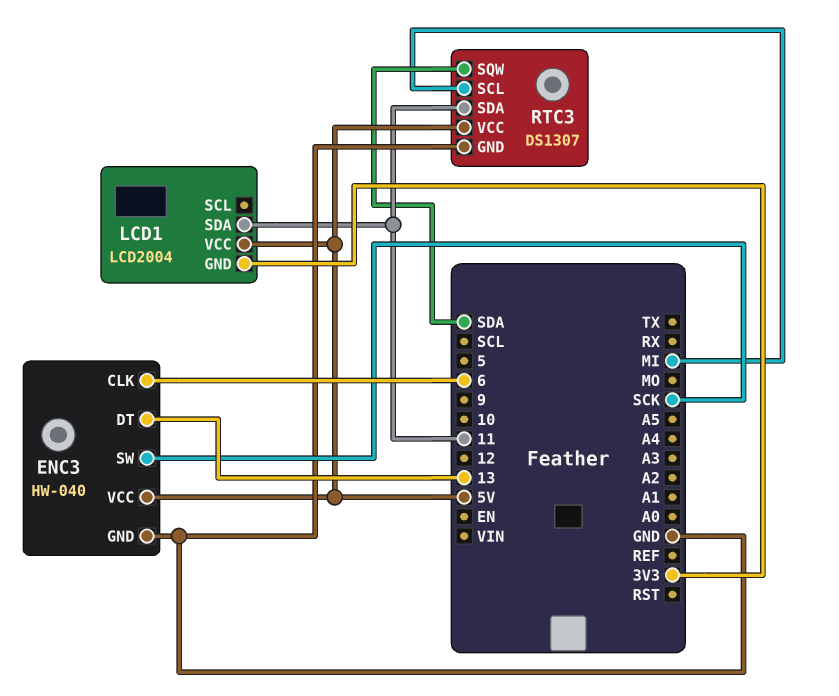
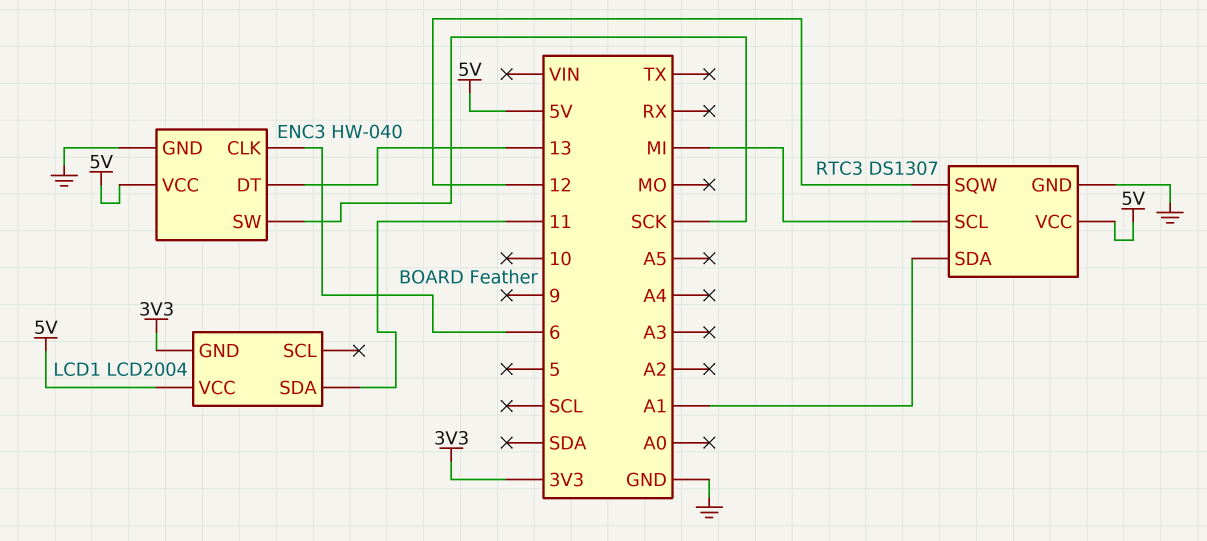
RTC3 pin SDA: 11 -> A1
RTC3 pin SQW: SDA -> 12

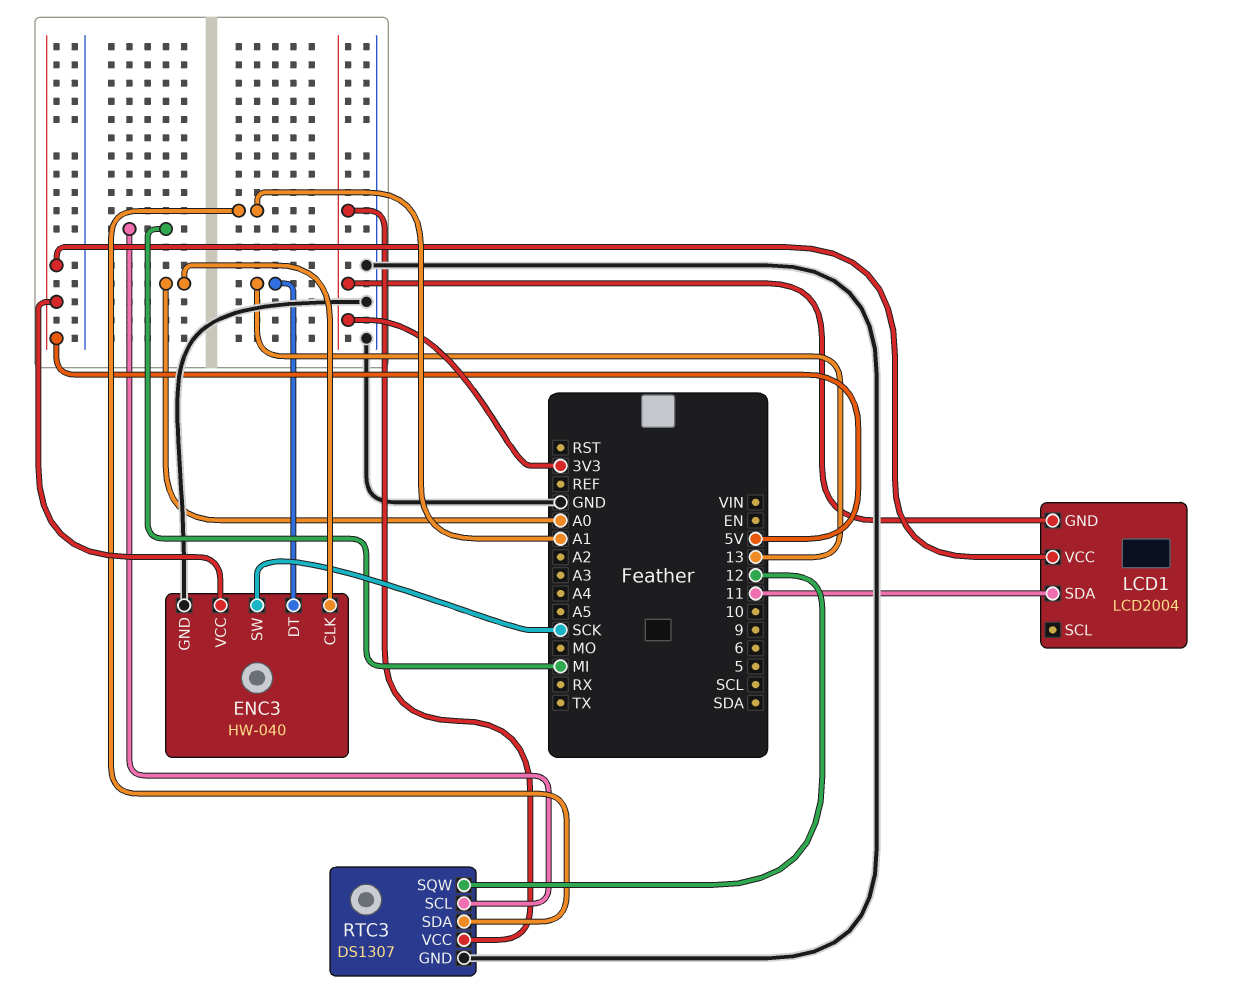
ENC3 pin CLK: 6 -> A0
RTC3 pin VCC: 5V -> 3V3

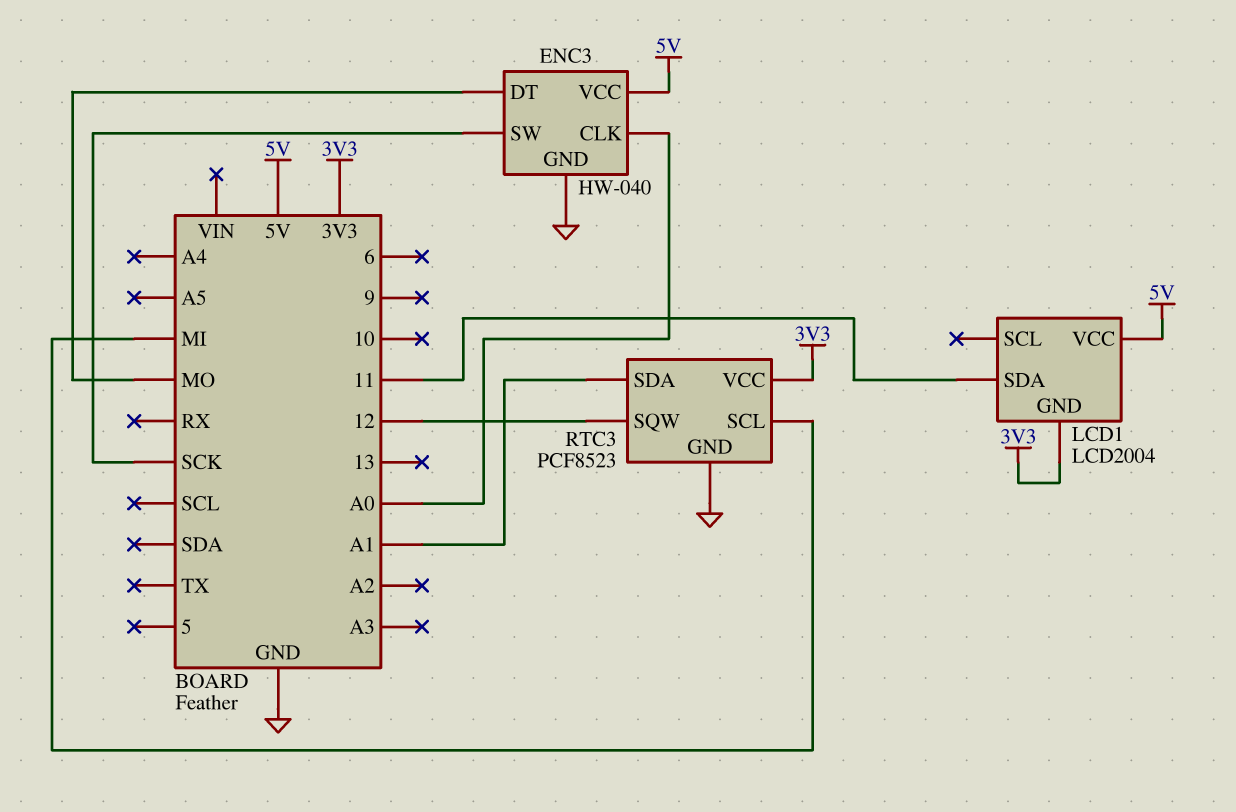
ENC3 pin DT: 13 -> MO
RTC3: DS1307 -> PCF8523

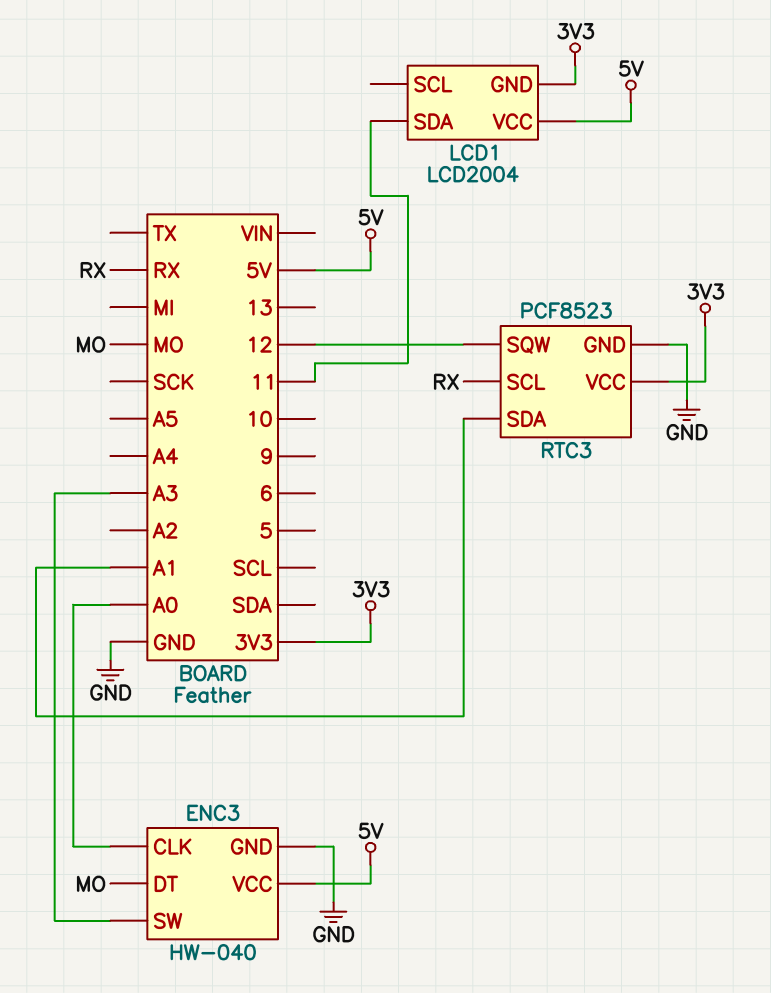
ENC3 pin SW: SCK -> A3
RTC3 pin SCL: MI -> RX

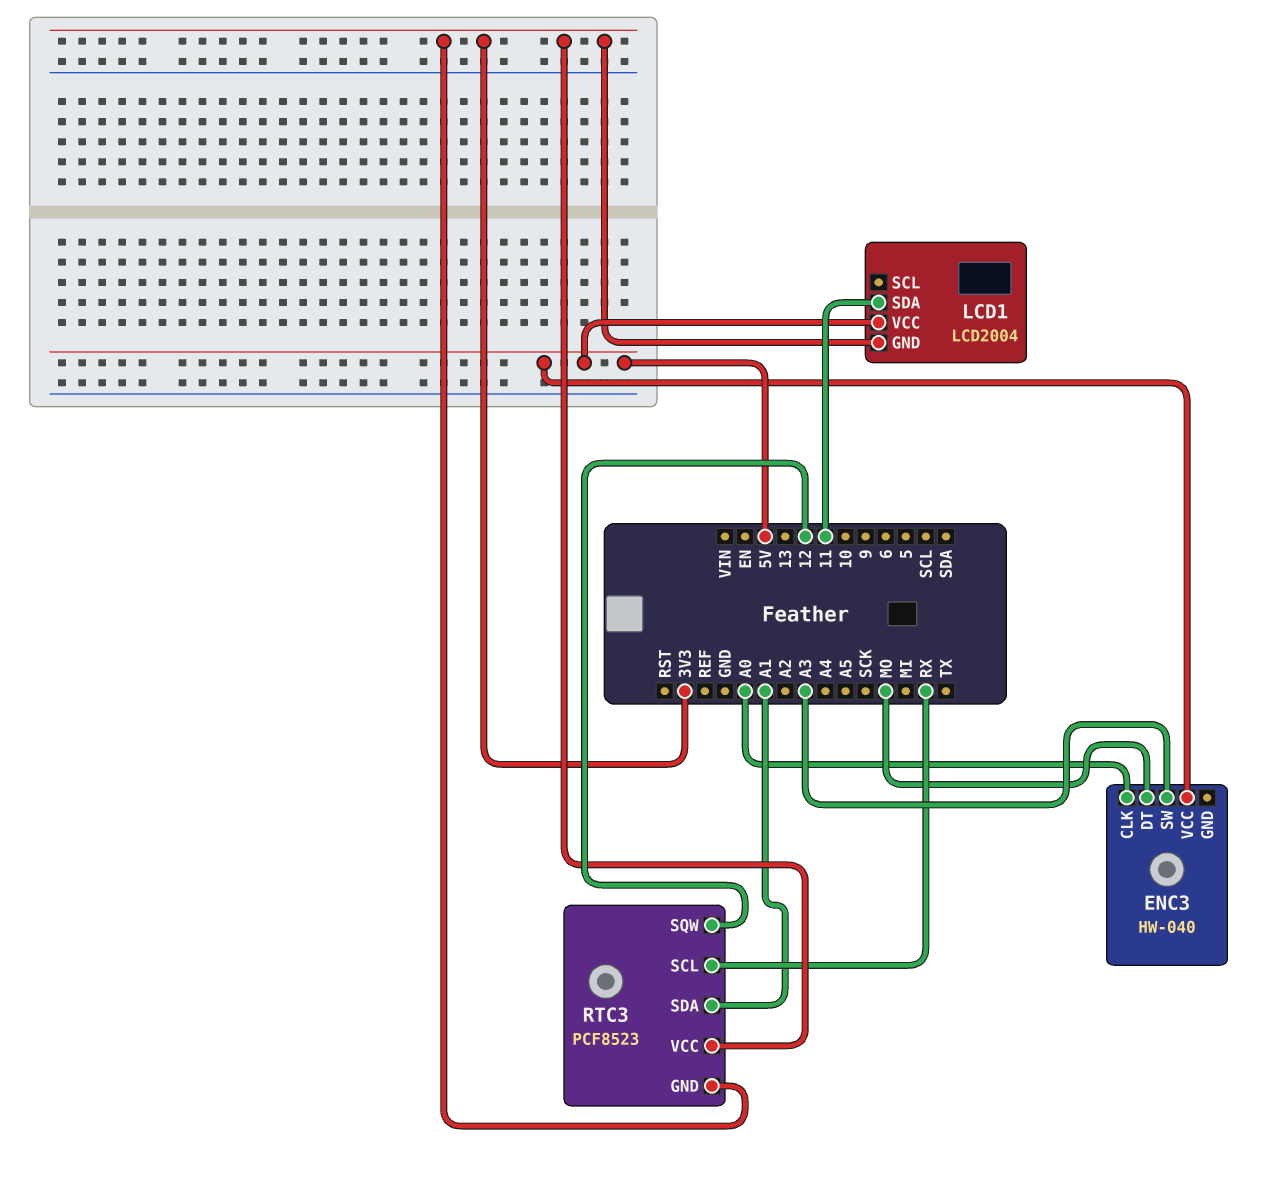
ENC3 pin GND: GND -> none
RTC3 pin GND: GND -> 3V3

